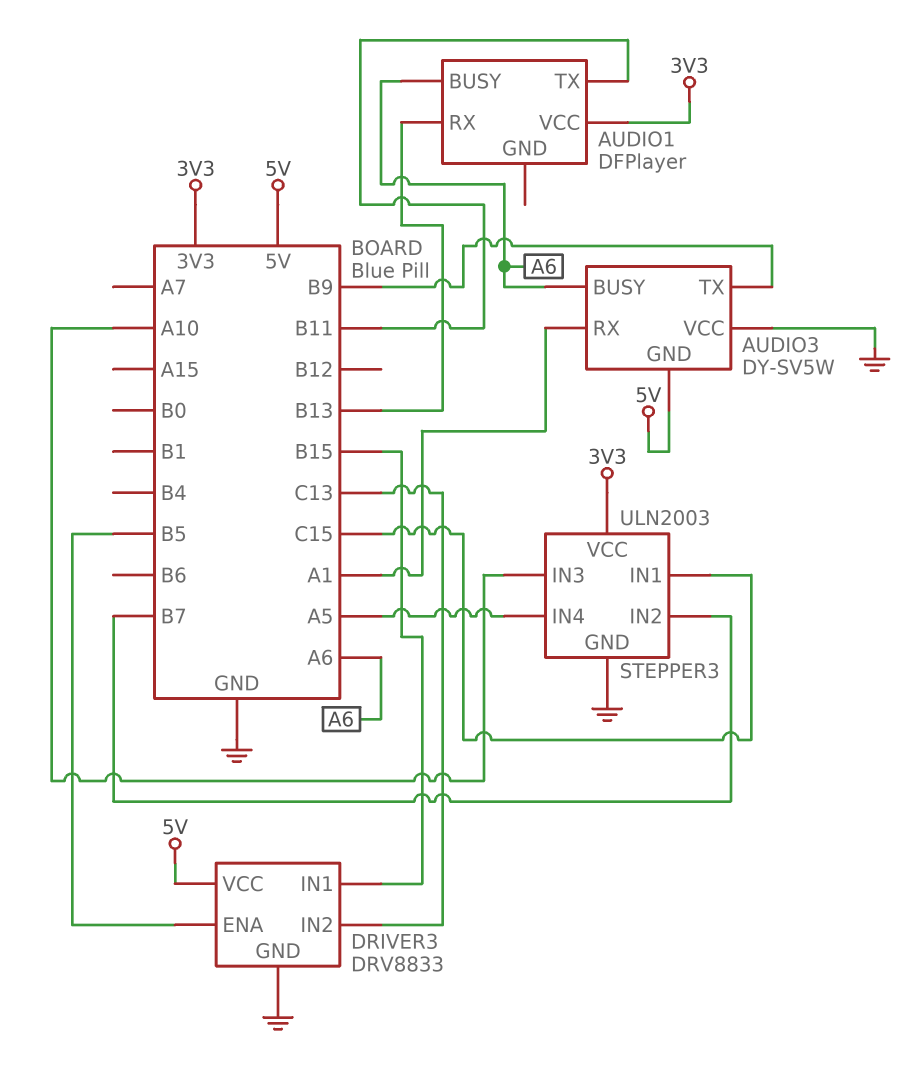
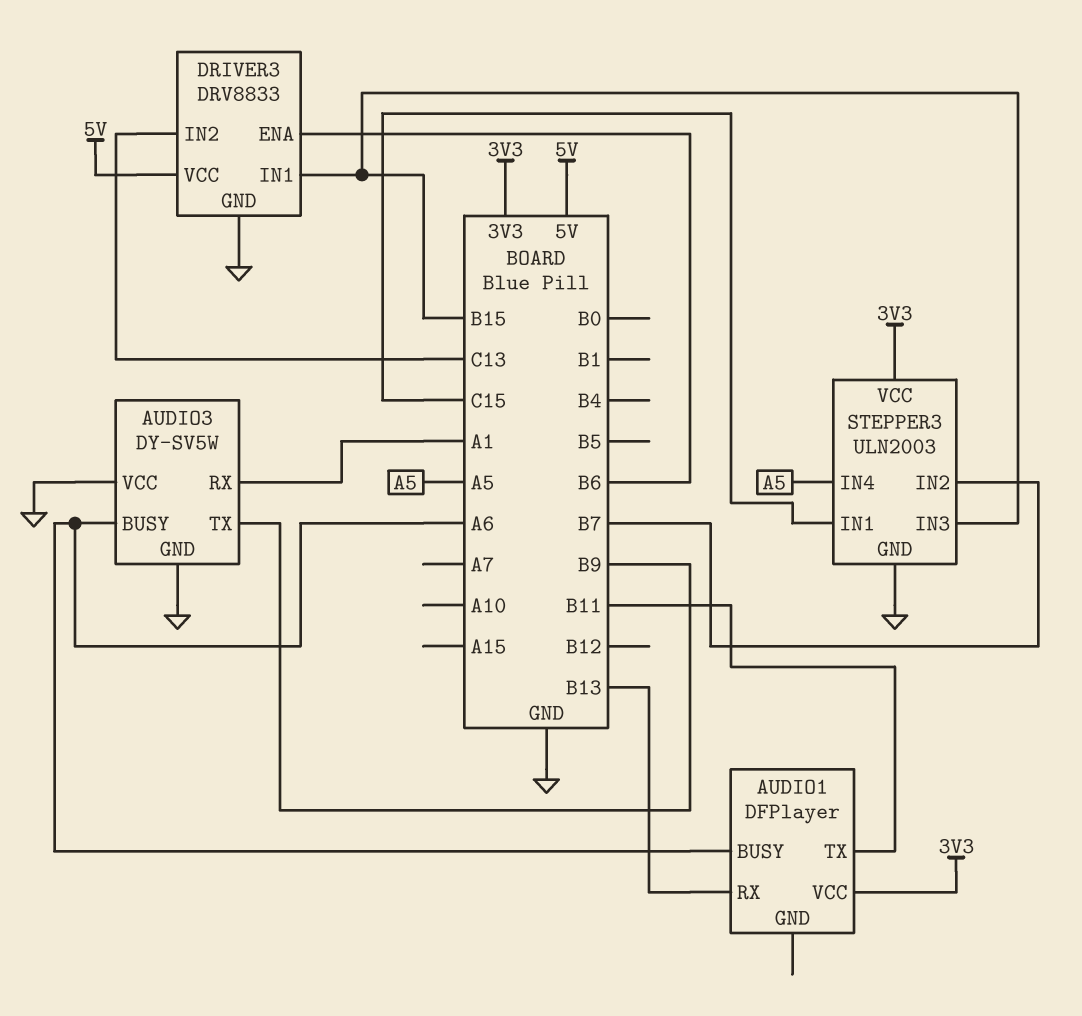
AUDIO3 pin GND: 5V -> GND
DRIVER3 pin ENA: B5 -> B6
STEPPER3 pin IN3: A10 -> B15

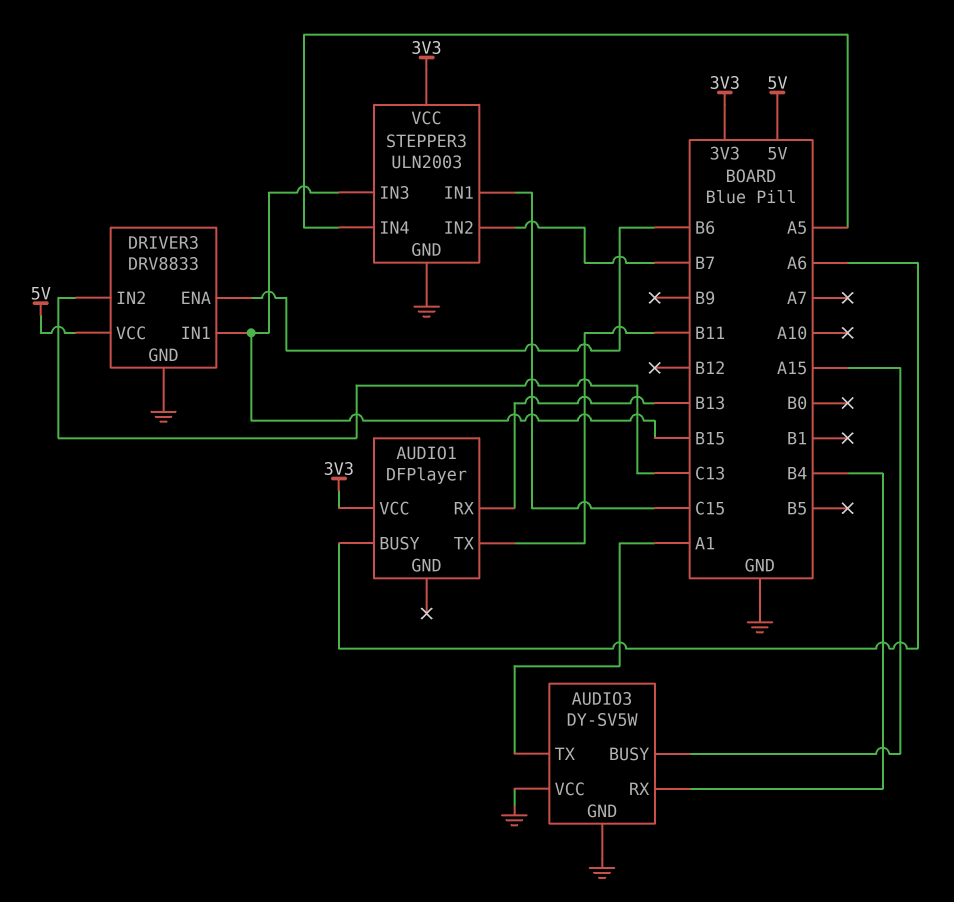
AUDIO3 pin BUSY: A6 -> A15
AUDIO3 pin RX: A1 -> B4
AUDIO3 pin TX: B9 -> A1

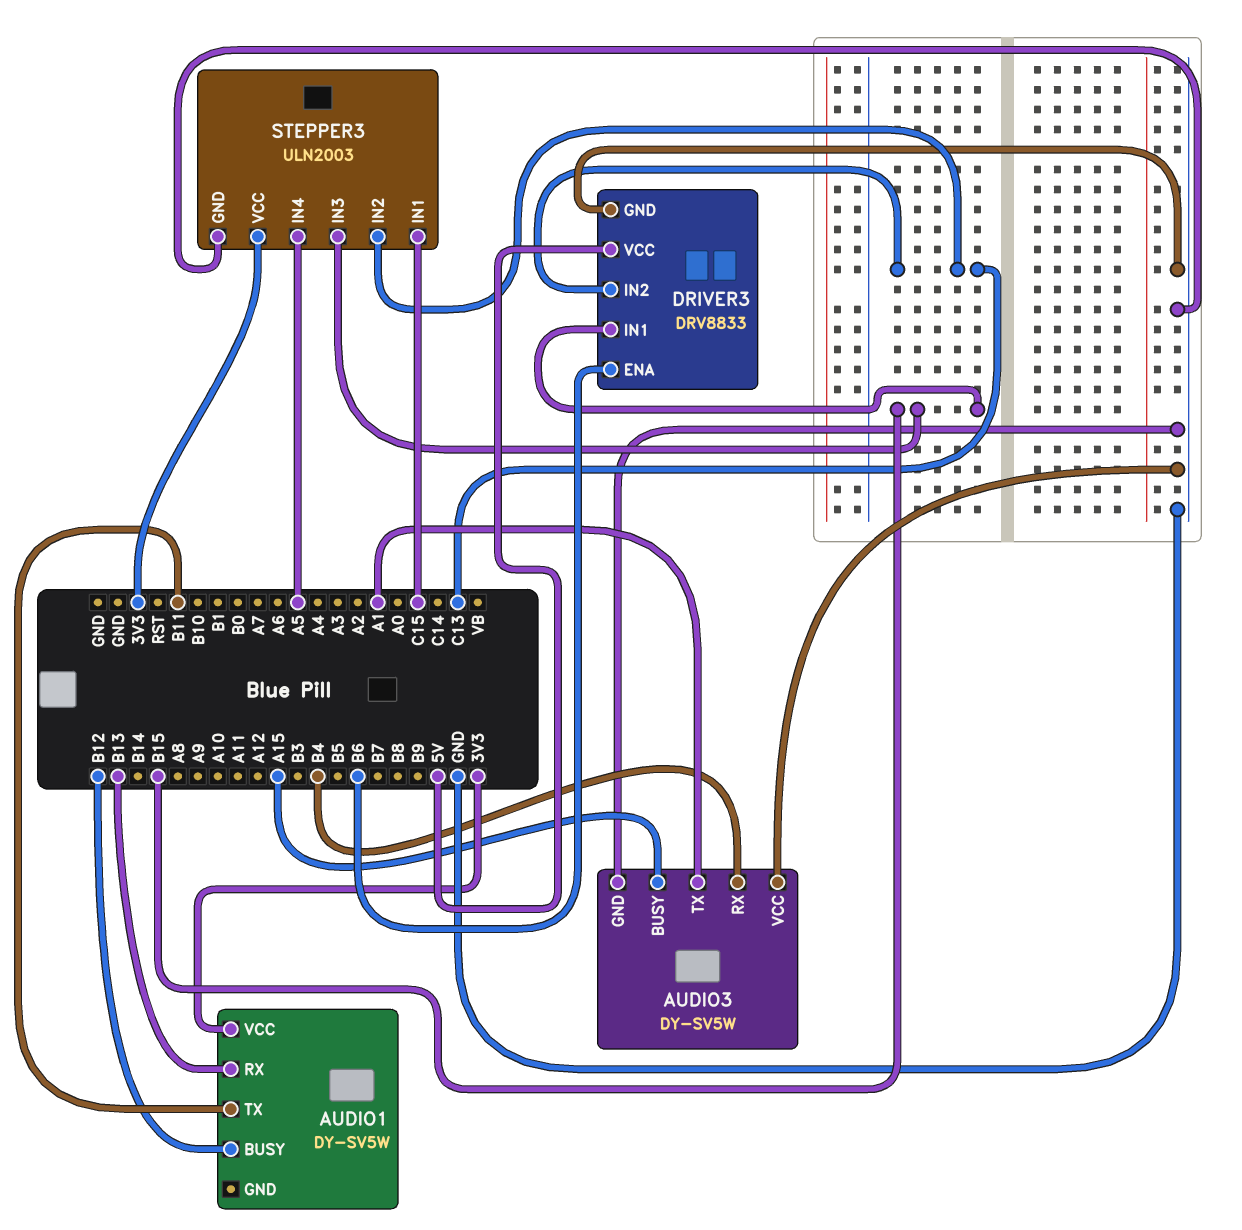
AUDIO1: DFPlayer -> DY-SV5W
AUDIO1 pin BUSY: A6 -> B12
STEPPER3 pin IN2: B7 -> C13

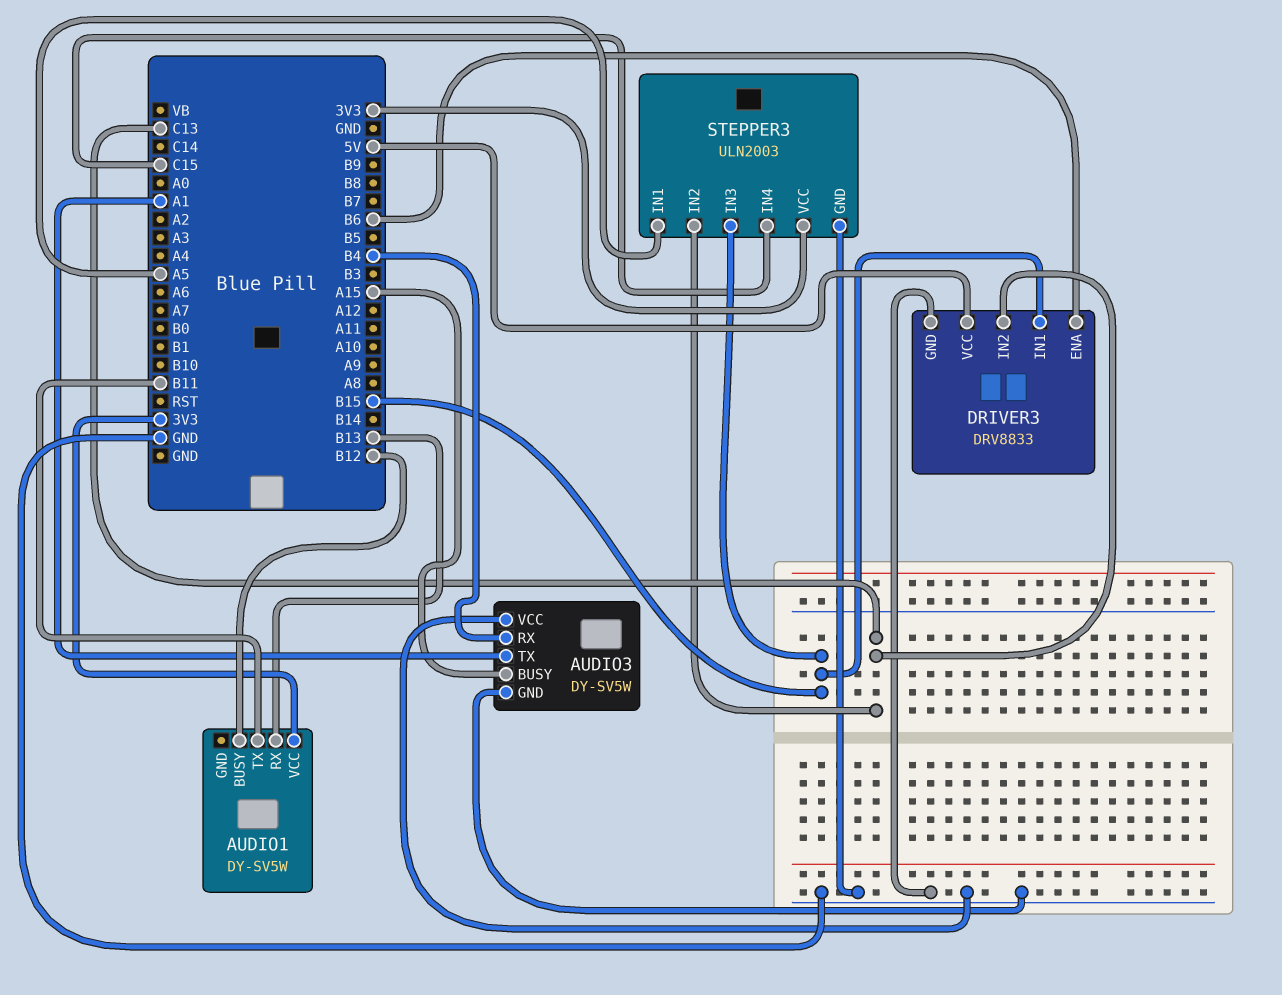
STEPPER3 pin IN1: C15 -> A5
STEPPER3 pin IN4: A5 -> C15

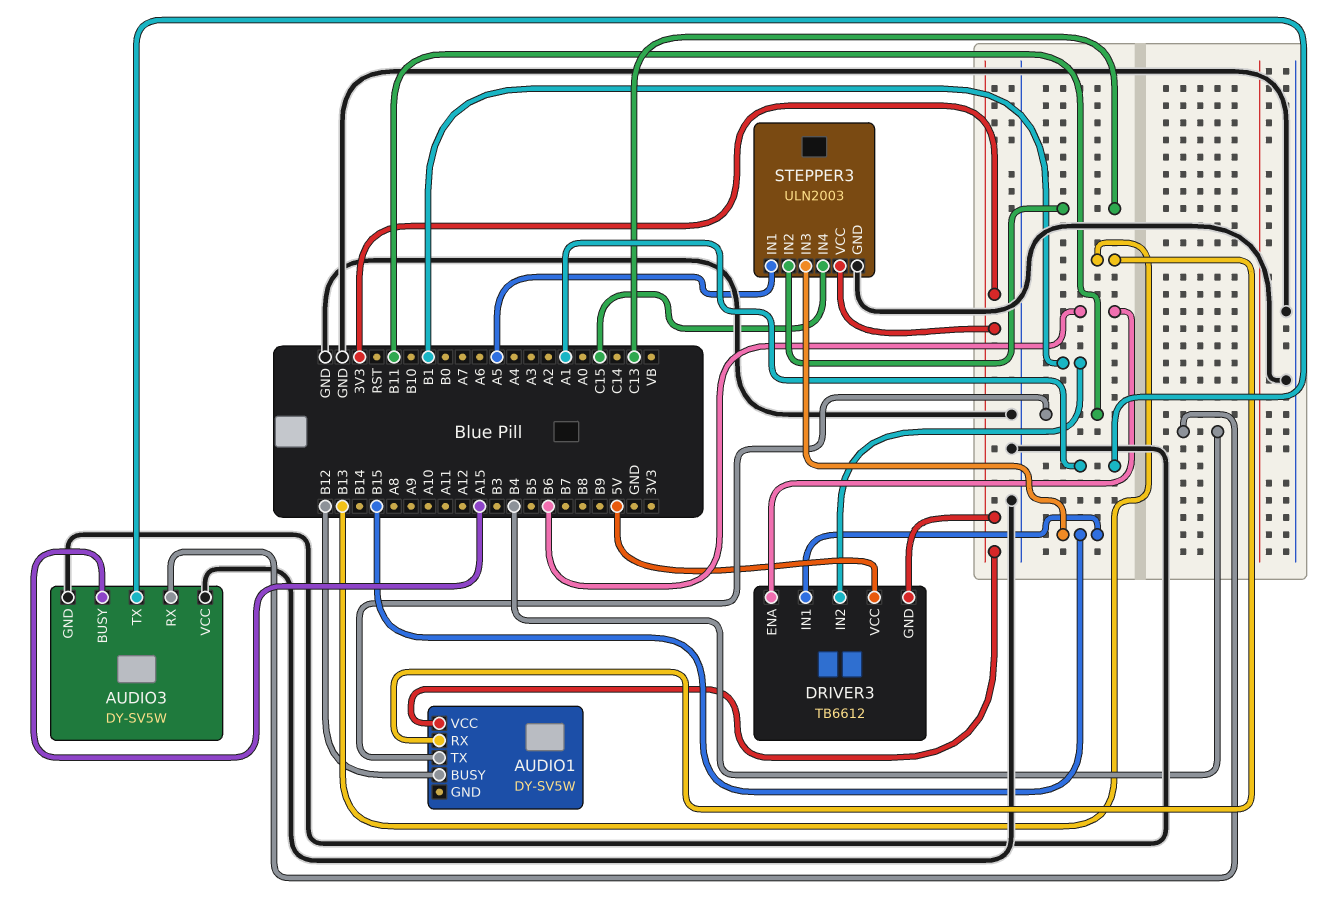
DRIVER3: DRV8833 -> TB6612
DRIVER3 pin GND: GND -> 3V3
DRIVER3 pin IN2: C13 -> B1

